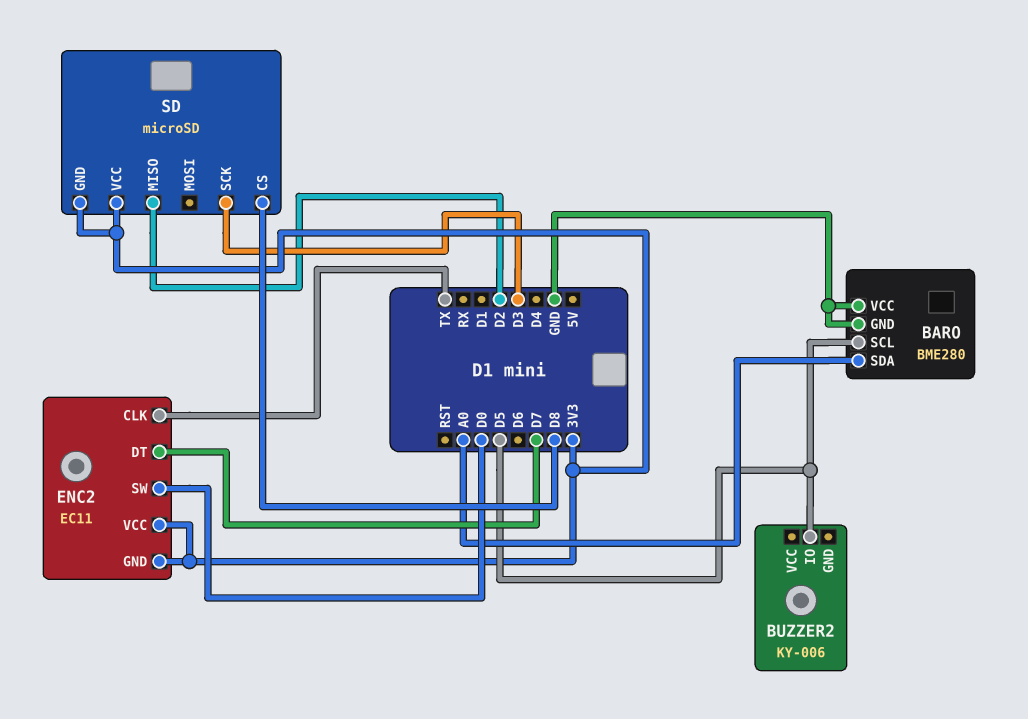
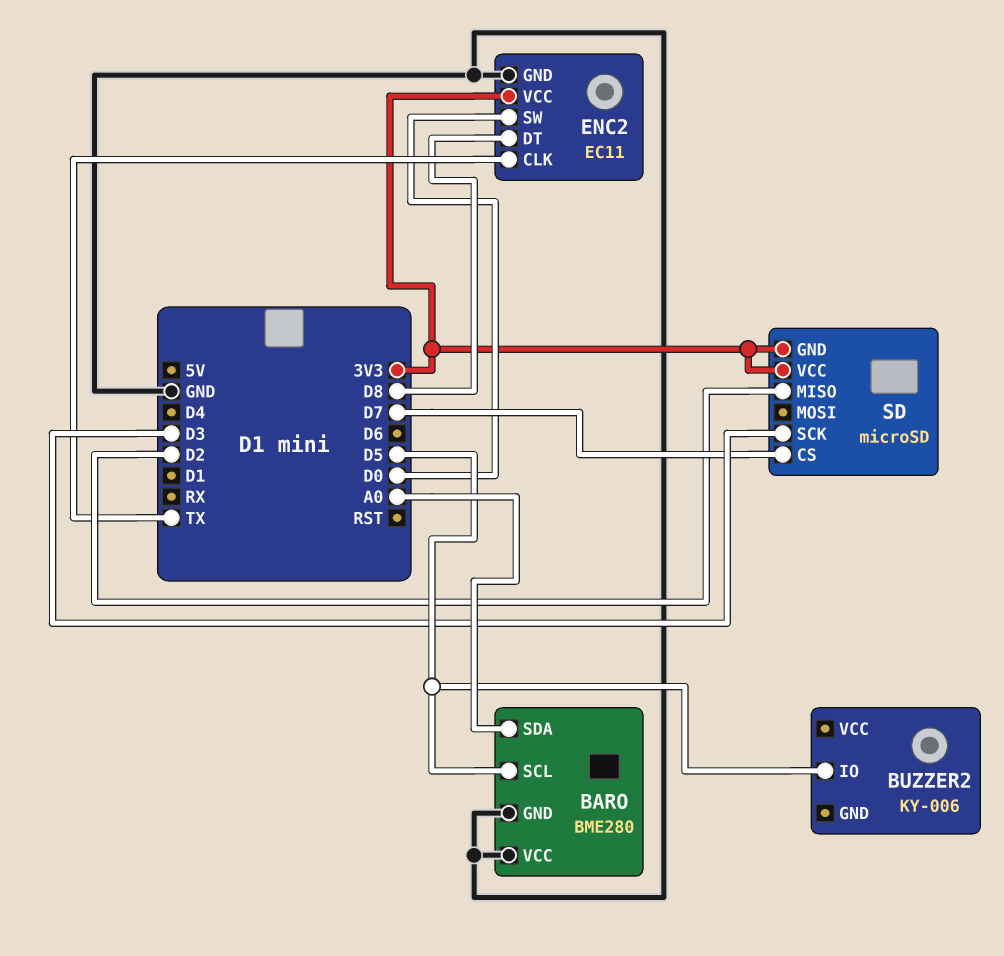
ENC2 pin DT: D7 -> D8
ENC2 pin GND: 3V3 -> GND
SD pin CS: D8 -> D7

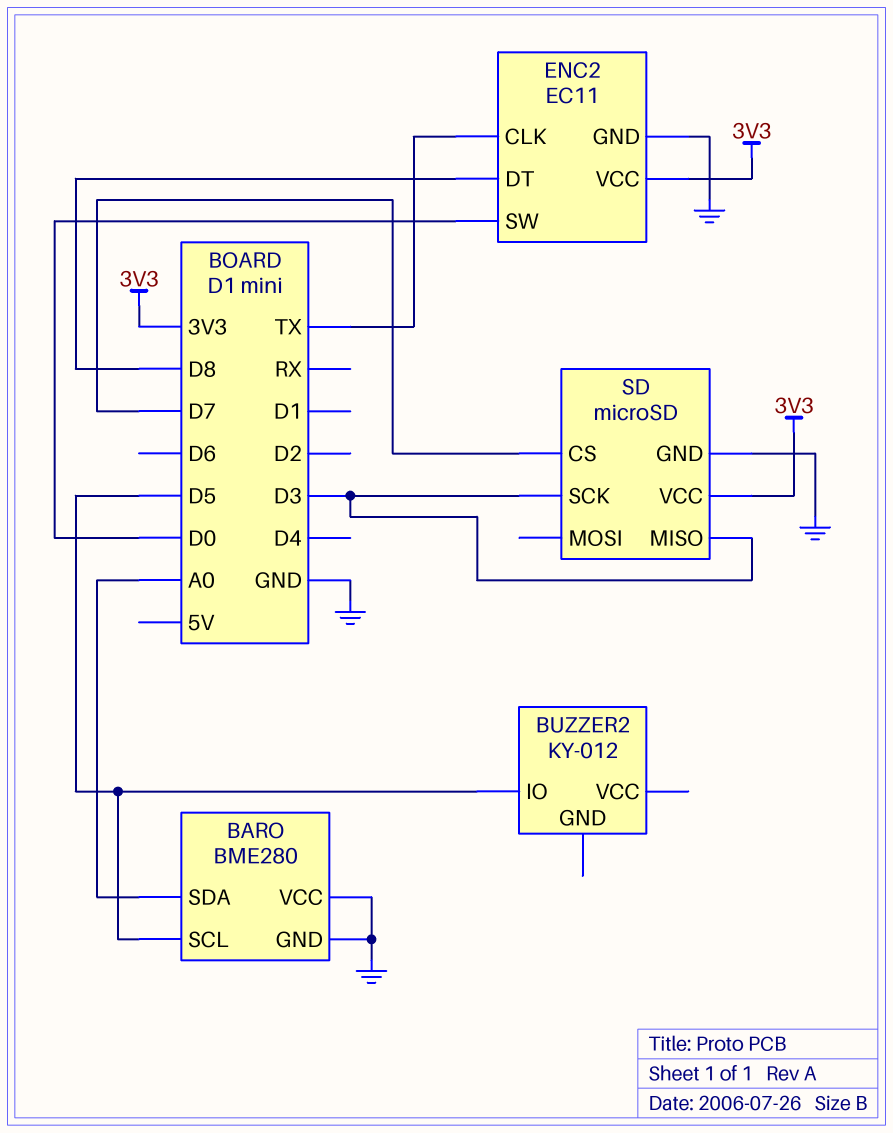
BUZZER2: KY-006 -> KY-012
SD pin GND: 3V3 -> GND
SD pin MISO: D2 -> D3

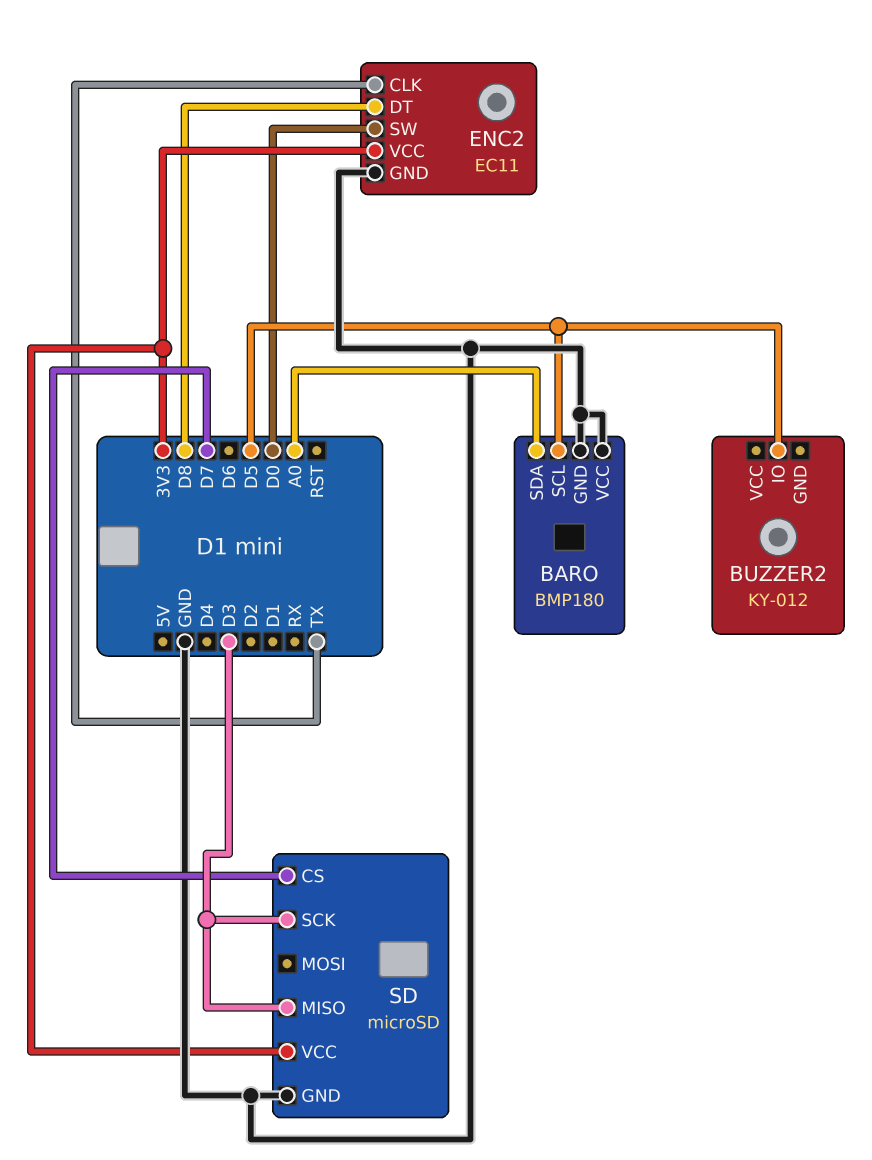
BARO: BME280 -> BMP180

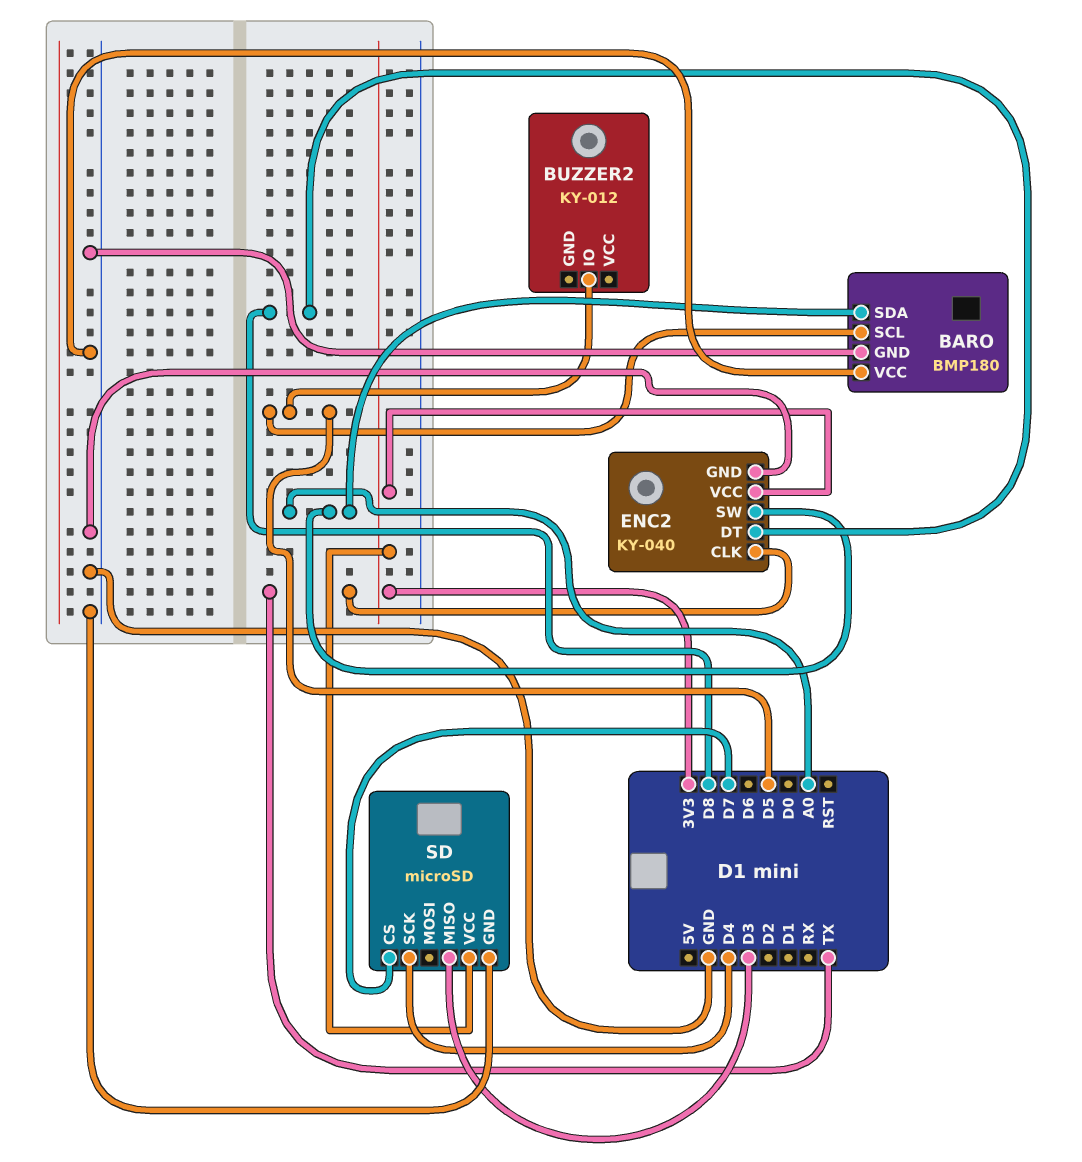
ENC2: EC11 -> KY-040
ENC2 pin SW: D0 -> A0
SD pin SCK: D3 -> D4

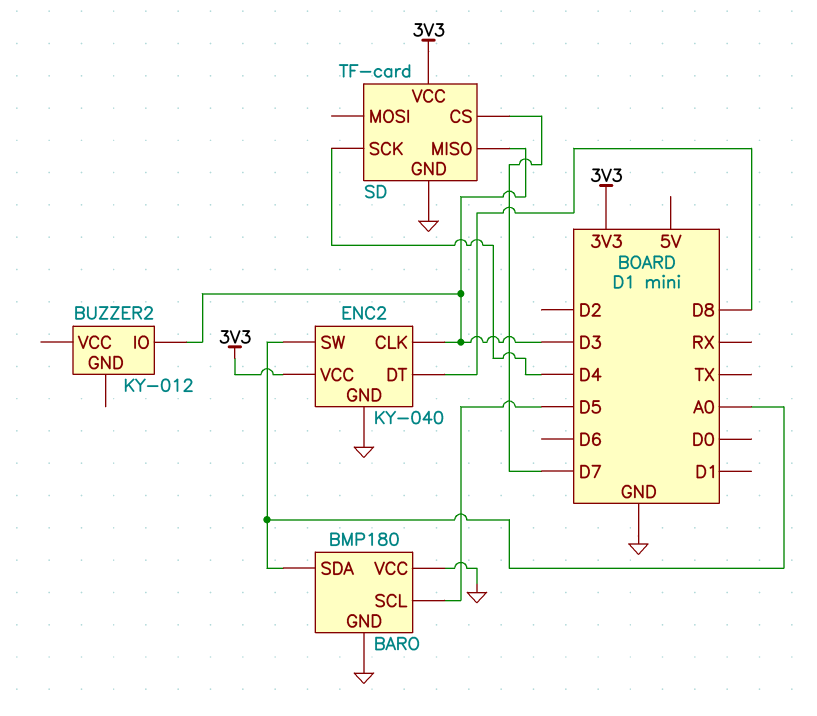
BUZZER2 pin IO: D5 -> D3
ENC2 pin CLK: TX -> D3
SD: microSD -> TF-card

